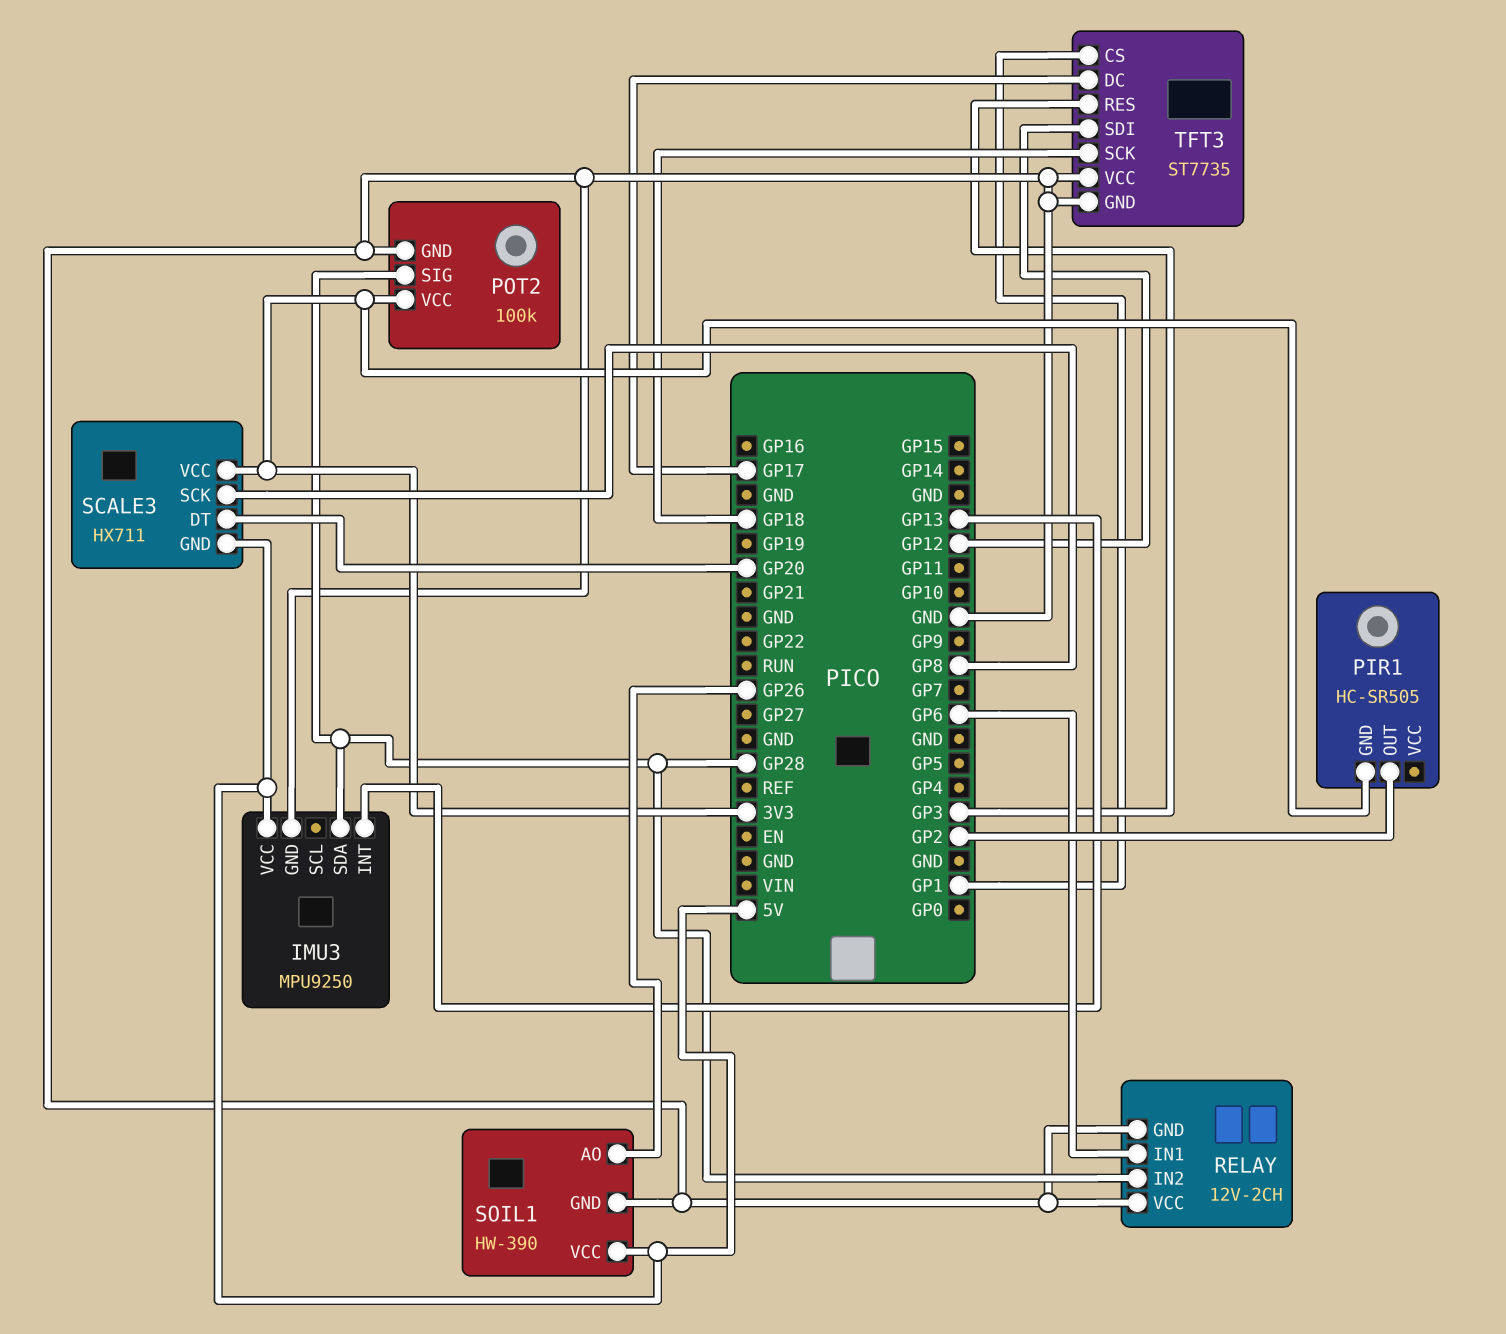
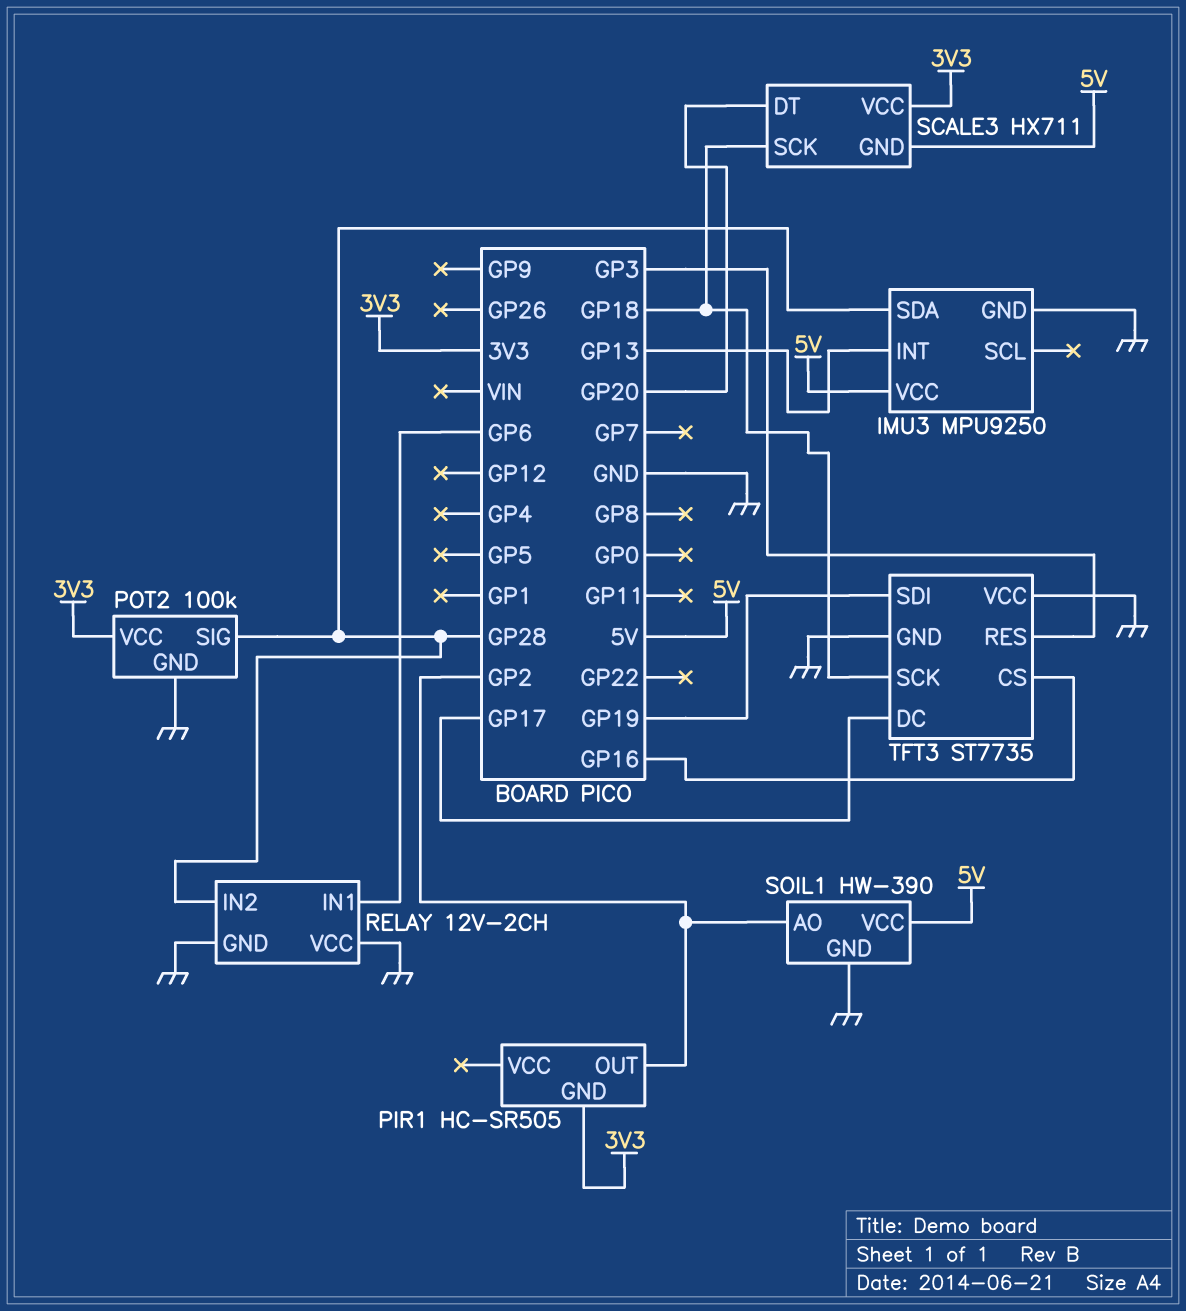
SCALE3 pin SCK: GP8 -> GP18
SOIL1 pin AO: GP26 -> GP2
TFT3 pin CS: GP1 -> GP16
TFT3 pin SDI: GP12 -> GP19

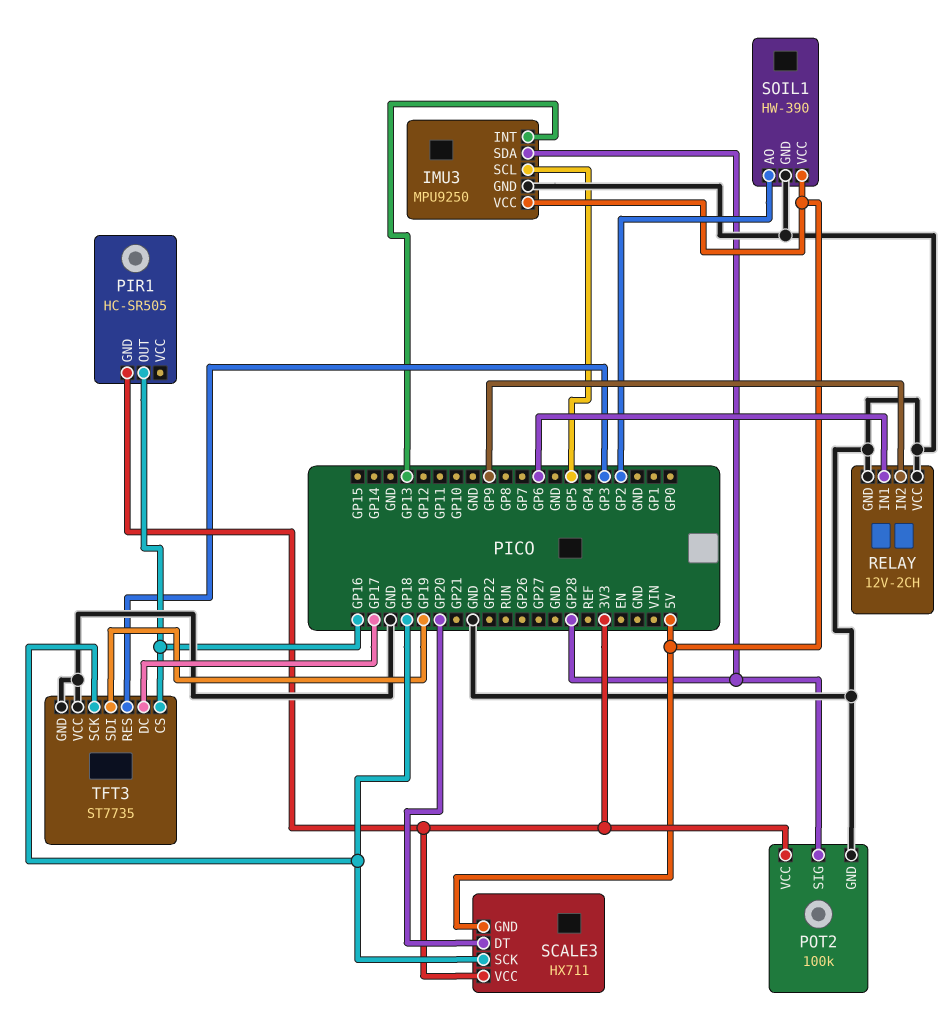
IMU3 pin SCL: none -> GP5
PIR1 pin OUT: GP2 -> GP16
RELAY pin IN2: GP28 -> GP9

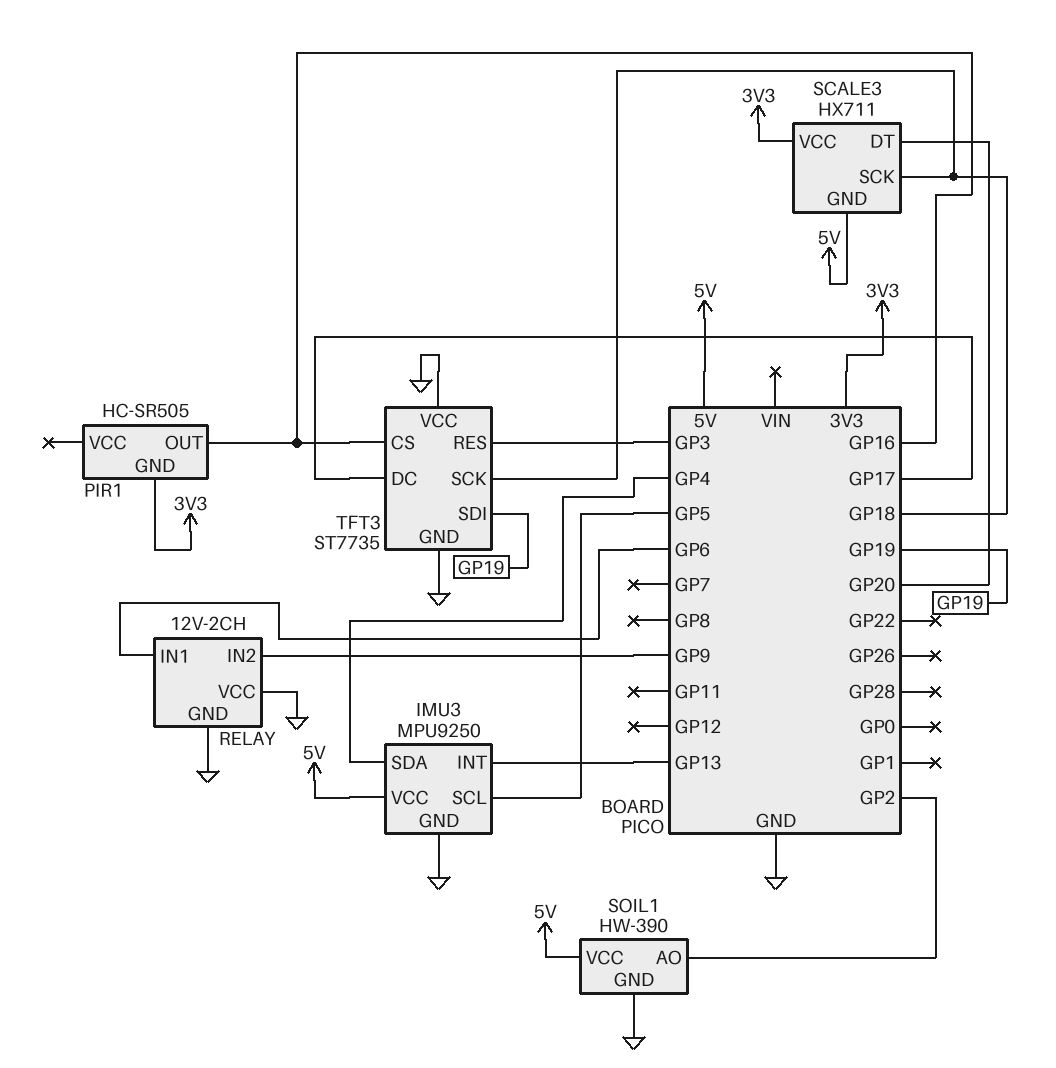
IMU3 pin SDA: GP28 -> GP4
POT2: 100k -> none
POT2 pin GND: GND -> none
POT2 pin SIG: GP28 -> none
POT2 pin VCC: 3V3 -> none

